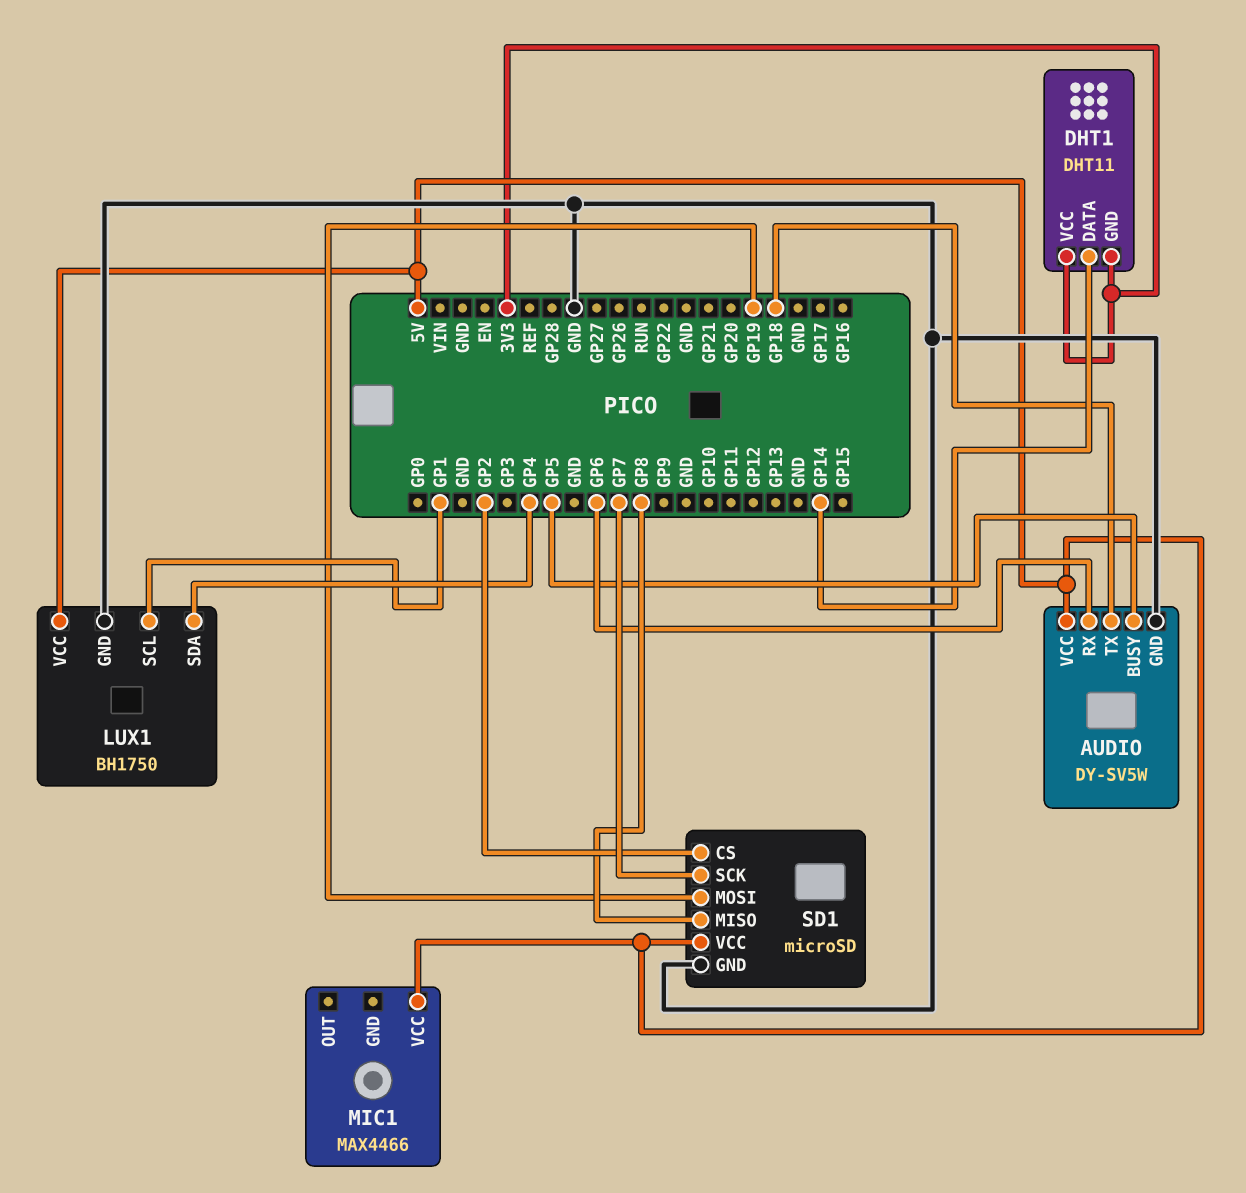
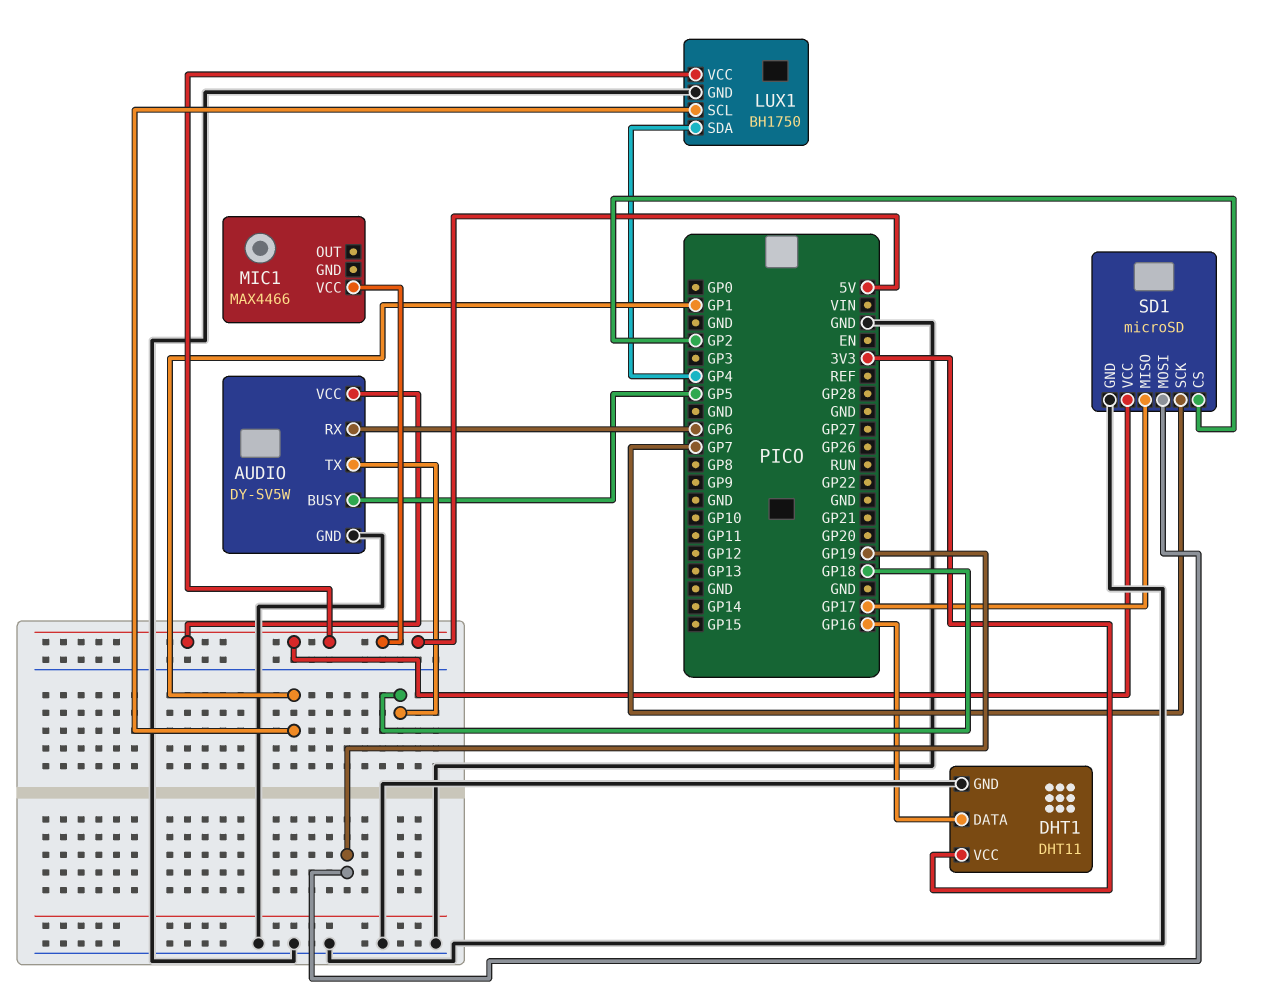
DHT1 pin DATA: GP14 -> GP16
DHT1 pin GND: 3V3 -> GND
SD1 pin MISO: GP8 -> GP17

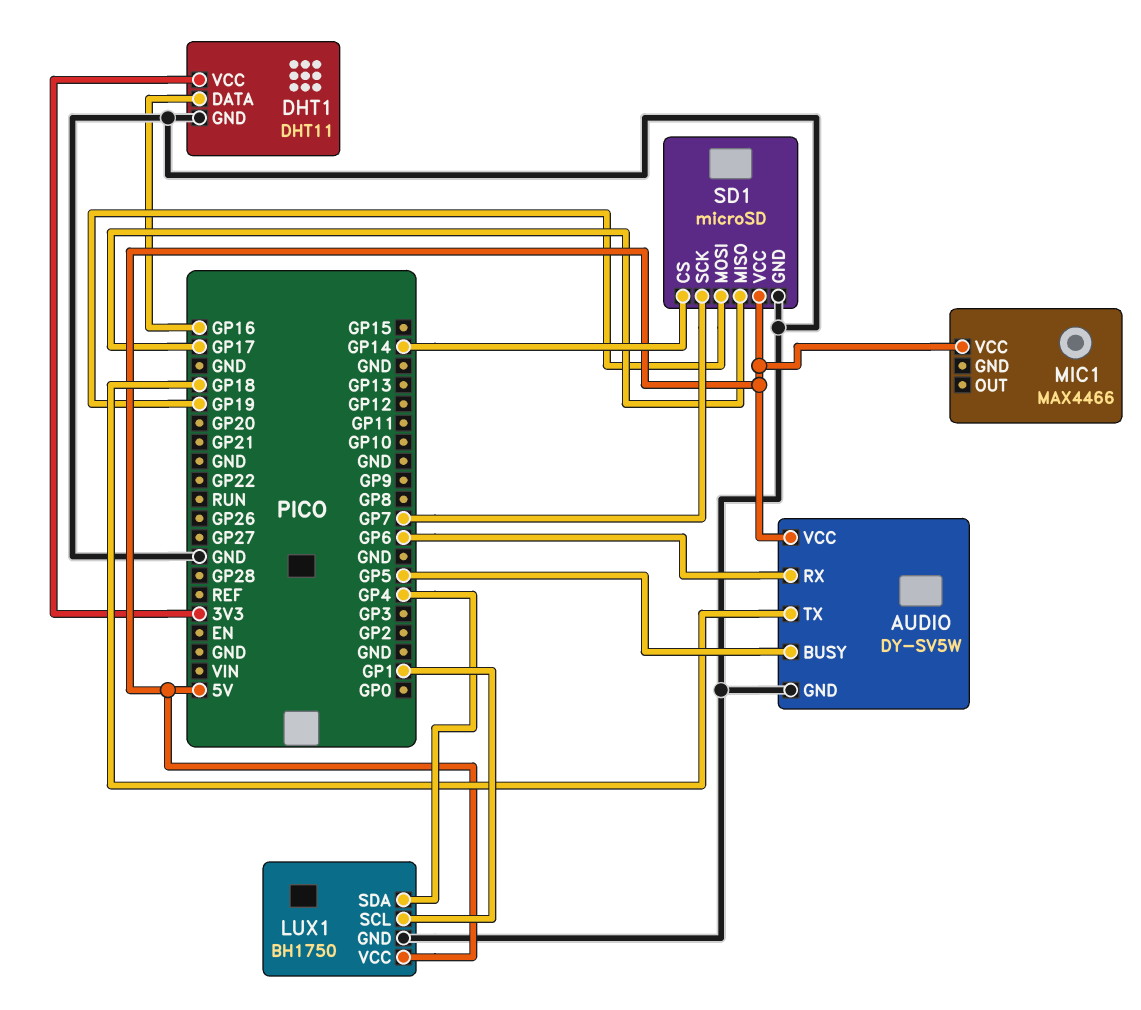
SD1 pin CS: GP2 -> GP14

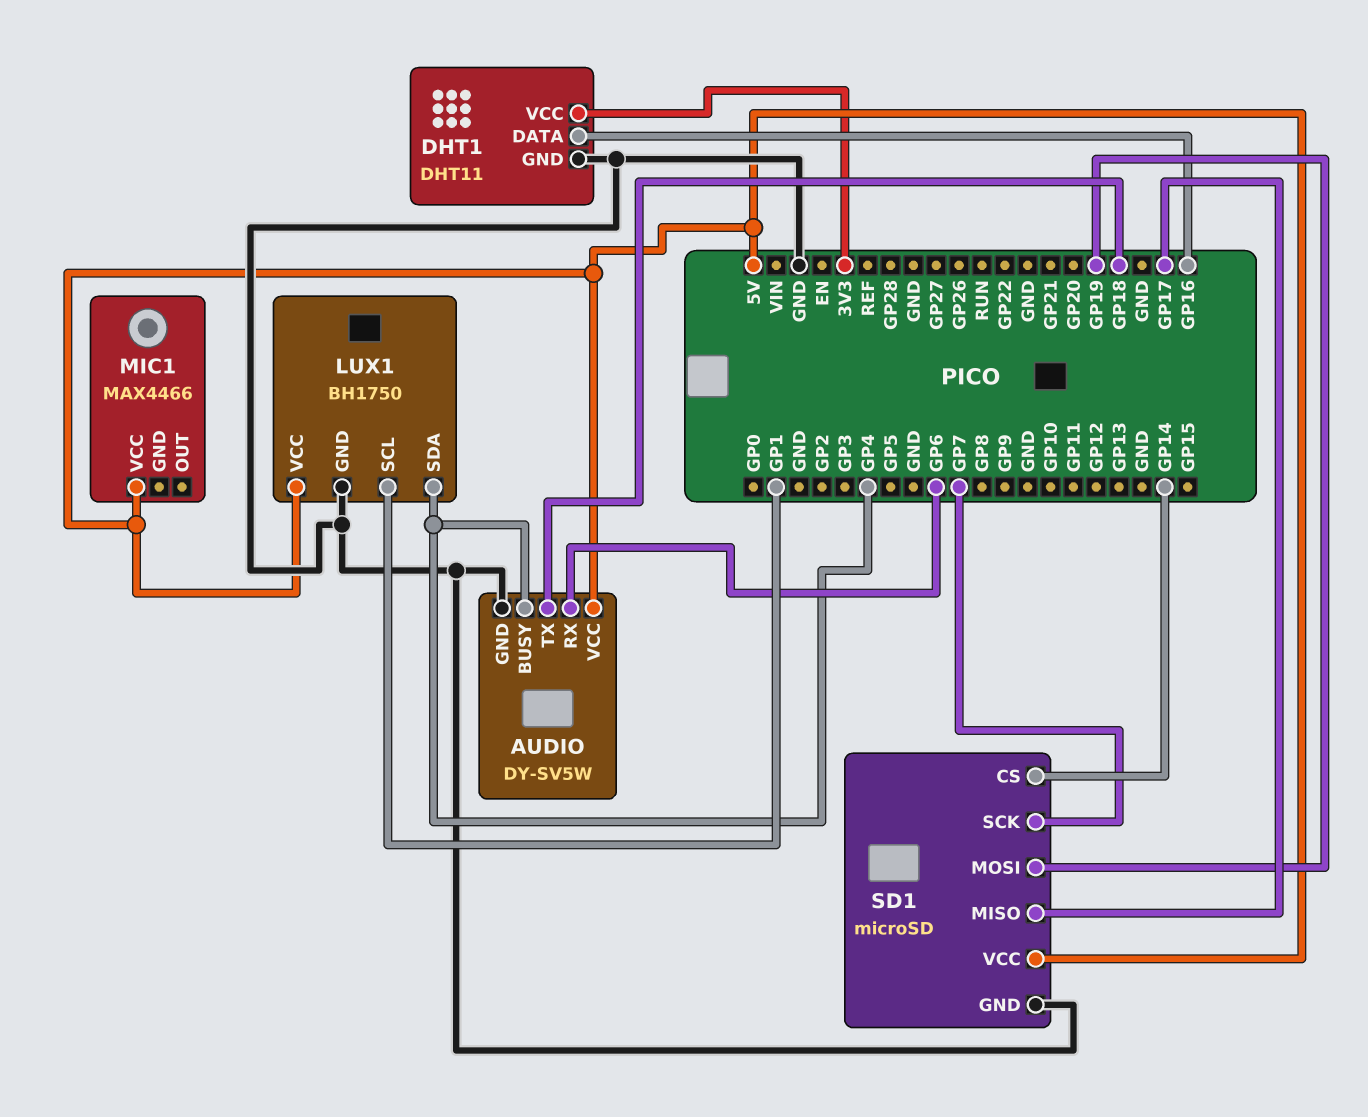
AUDIO pin BUSY: GP5 -> GP4

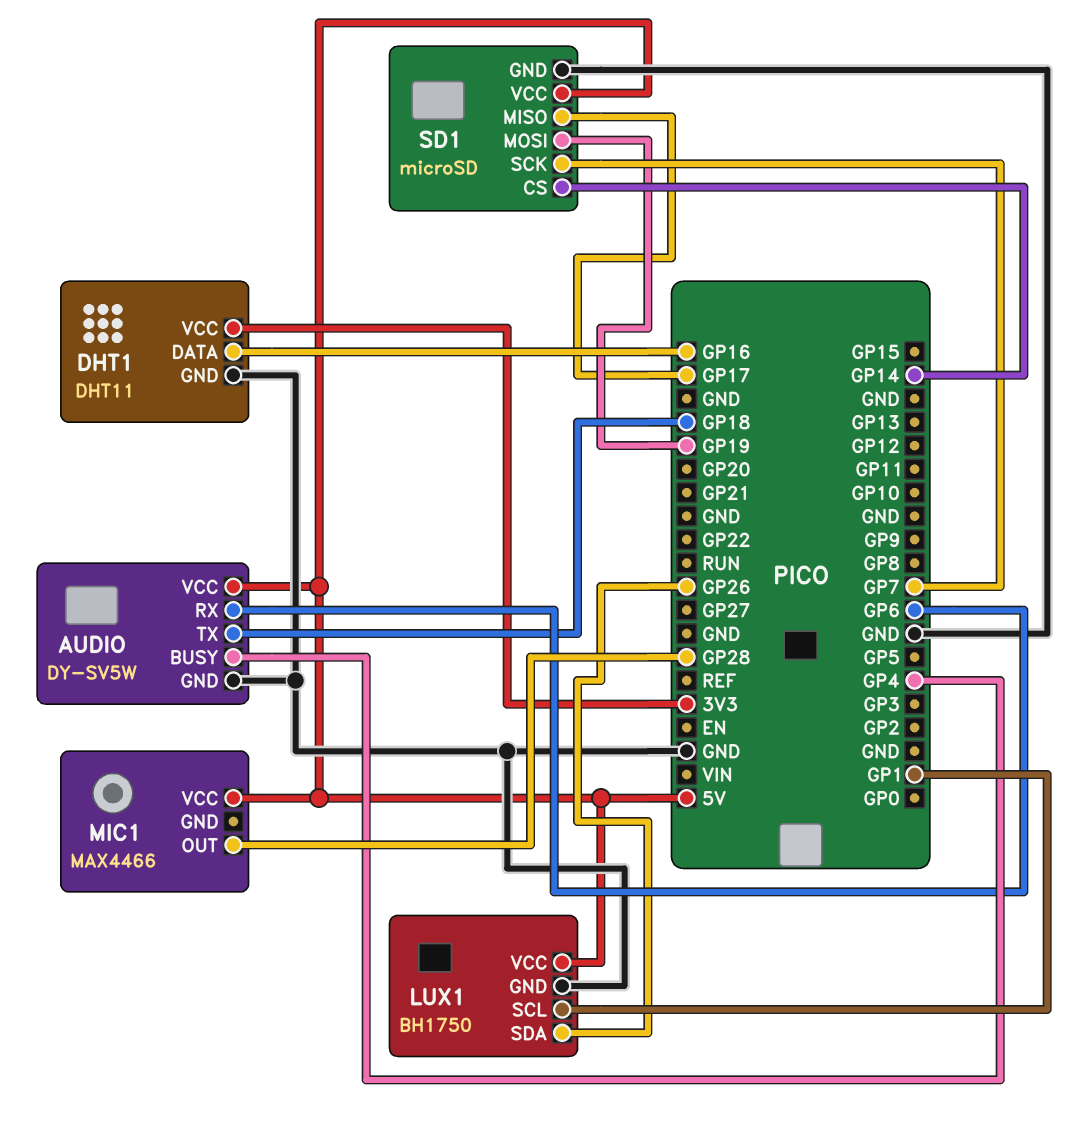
LUX1 pin SDA: GP4 -> GP26
MIC1 pin OUT: none -> GP28

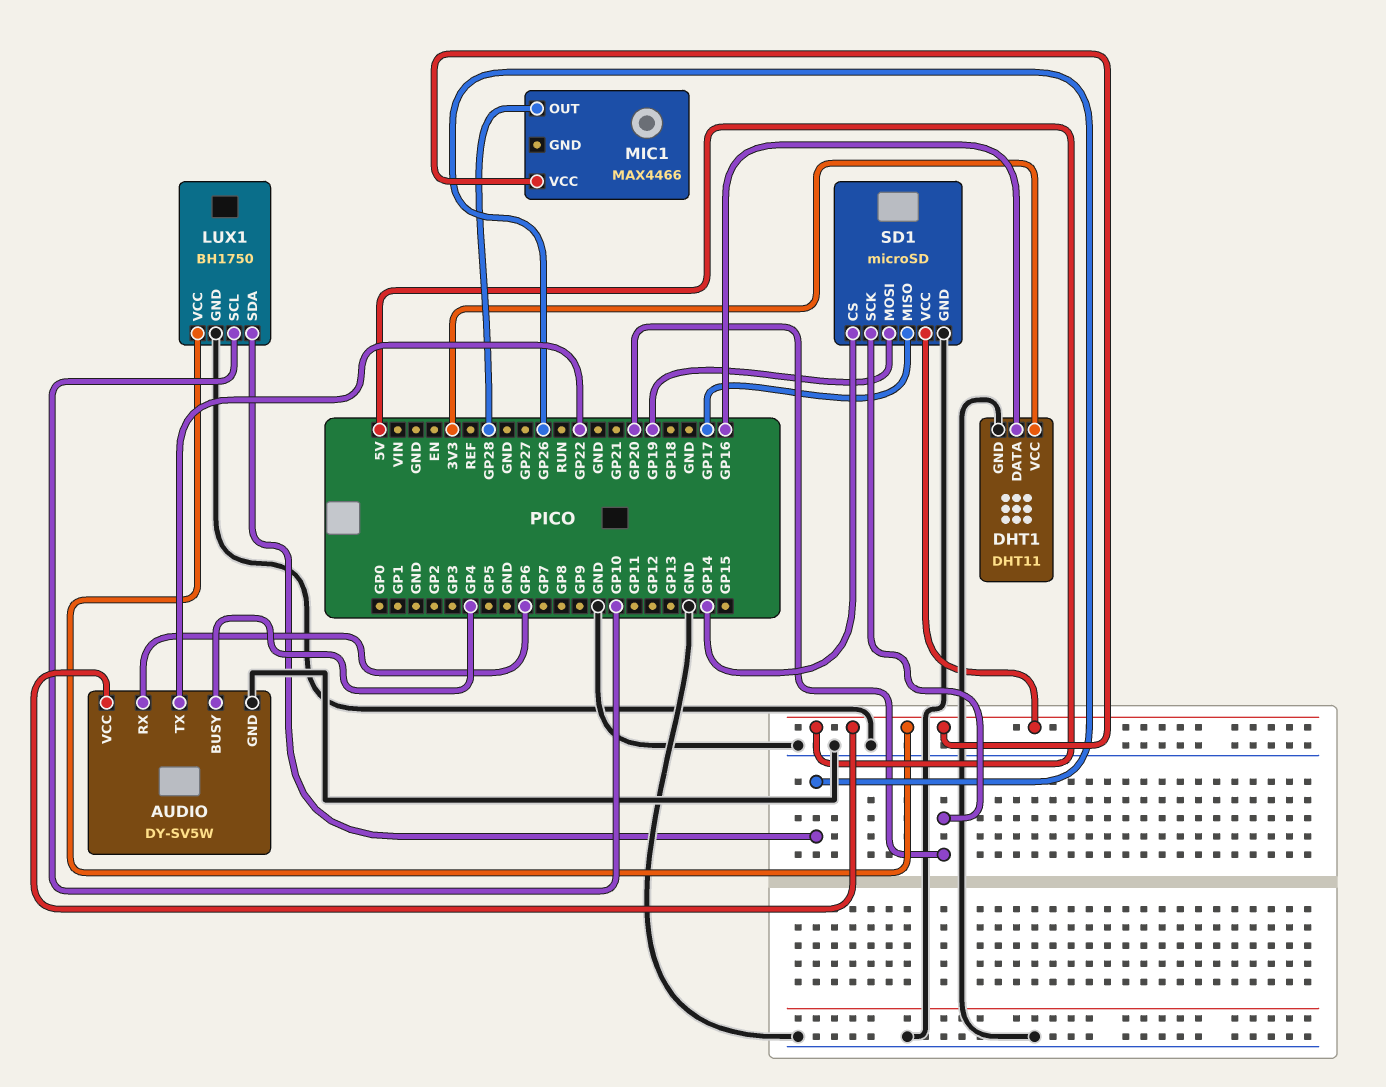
AUDIO pin TX: GP18 -> GP22
LUX1 pin SCL: GP1 -> GP10
SD1 pin SCK: GP7 -> GP20

